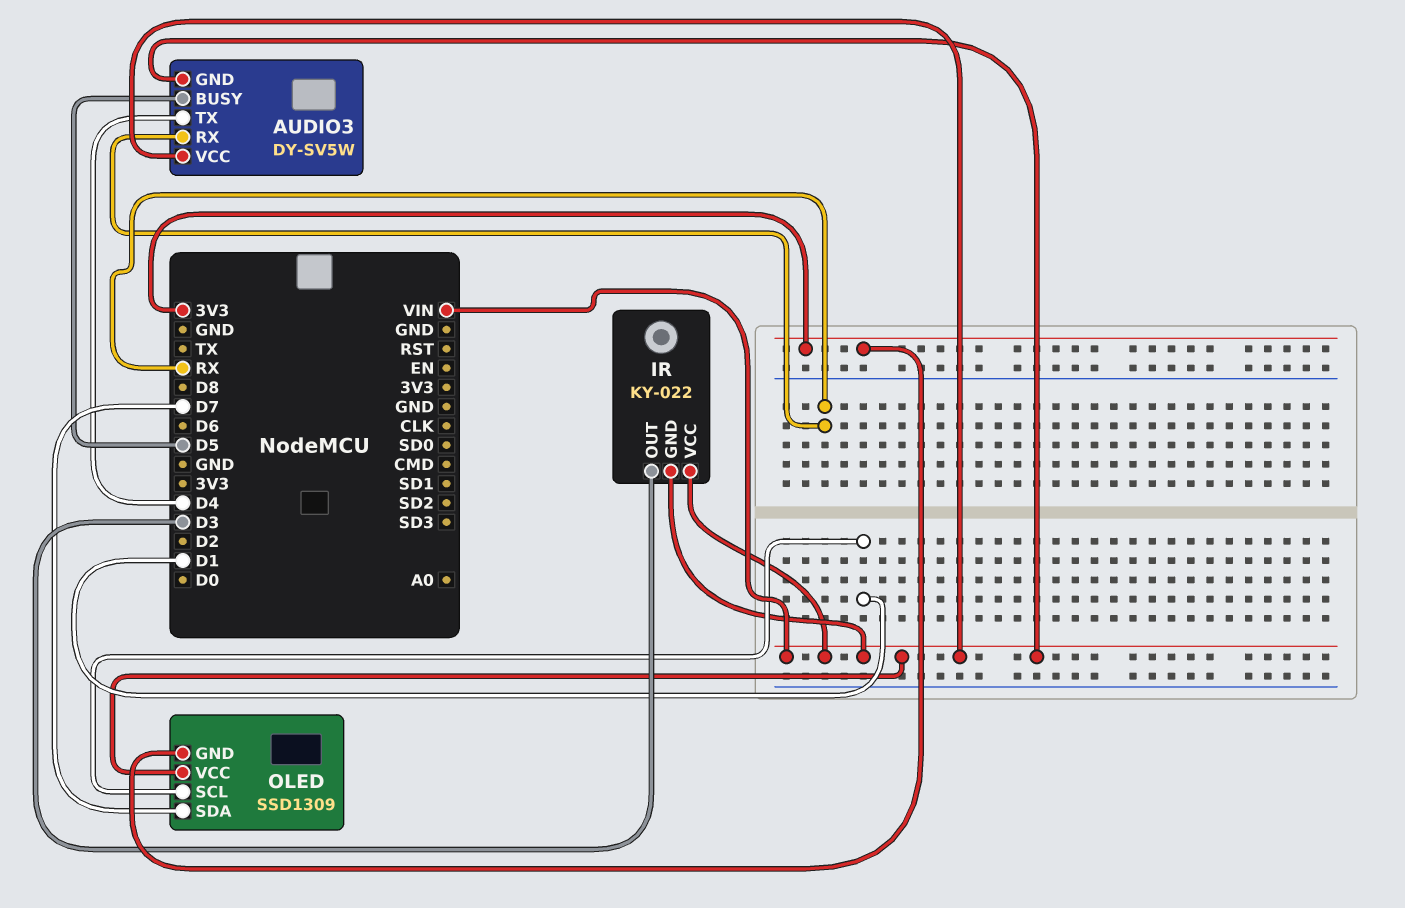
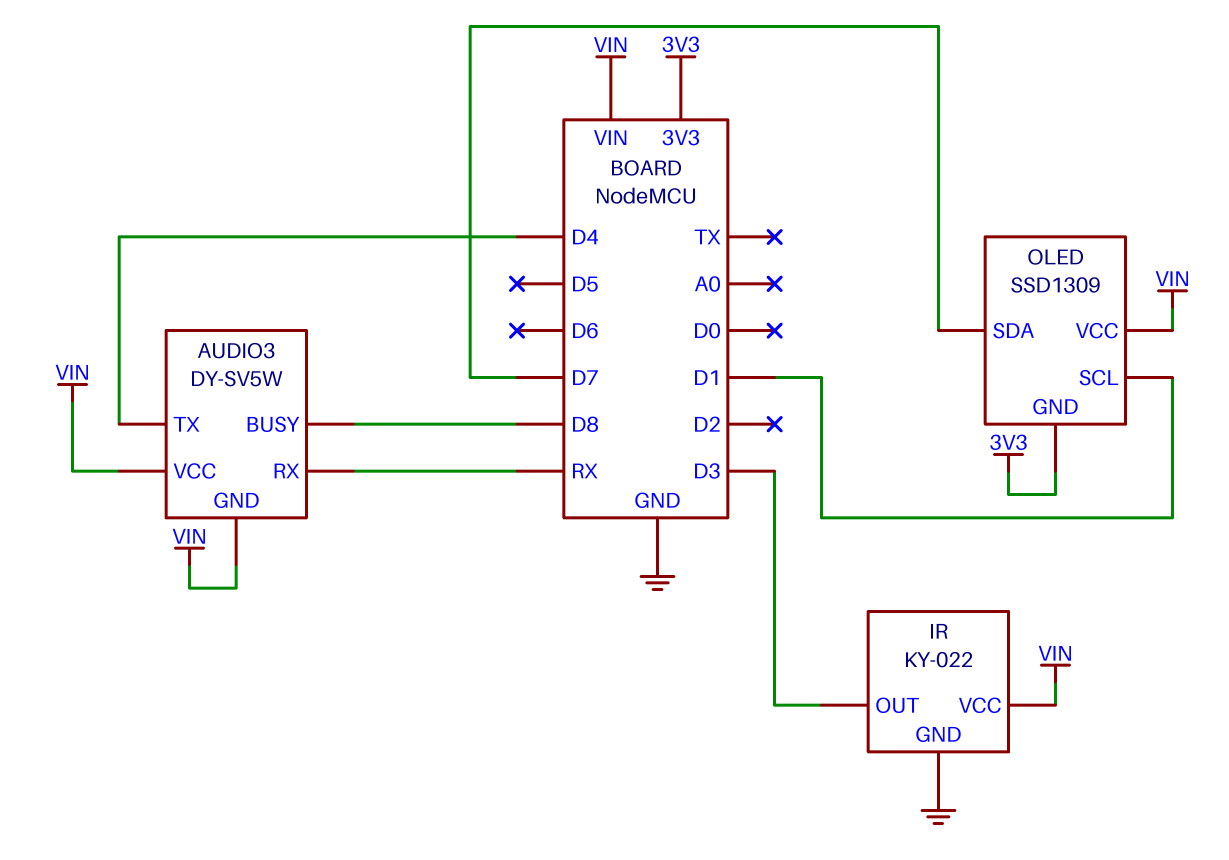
AUDIO3 pin BUSY: D5 -> D8
IR pin GND: VIN -> GND

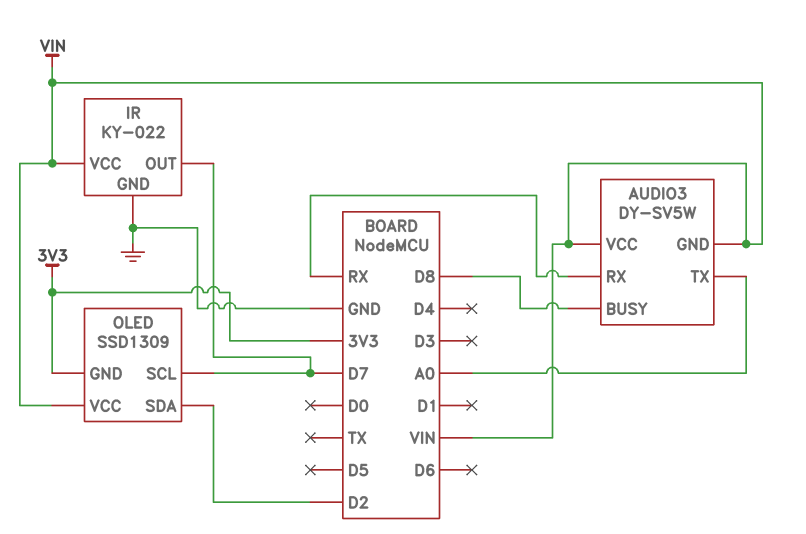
AUDIO3 pin TX: D4 -> A0
IR pin OUT: D3 -> D7
OLED pin SCL: D1 -> D7
OLED pin SDA: D7 -> D2

